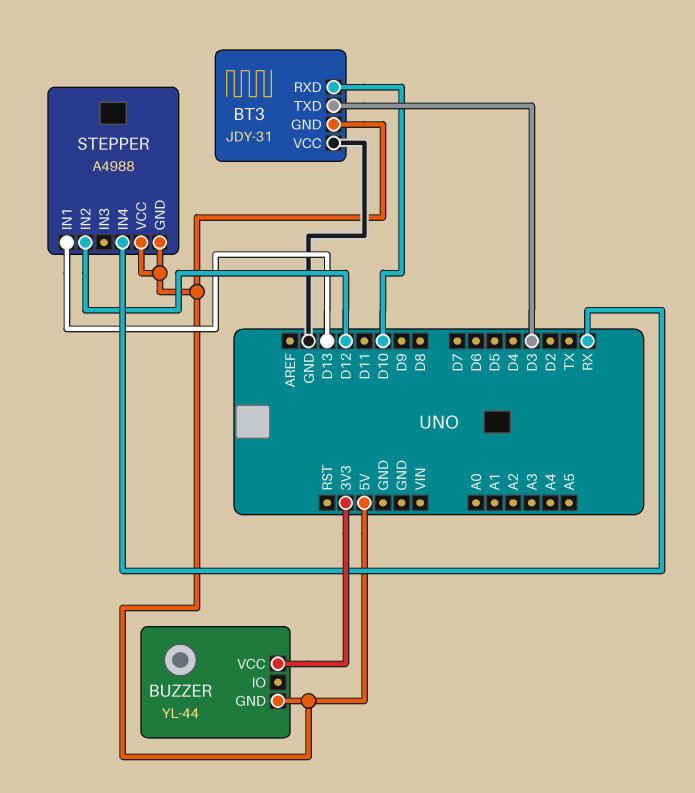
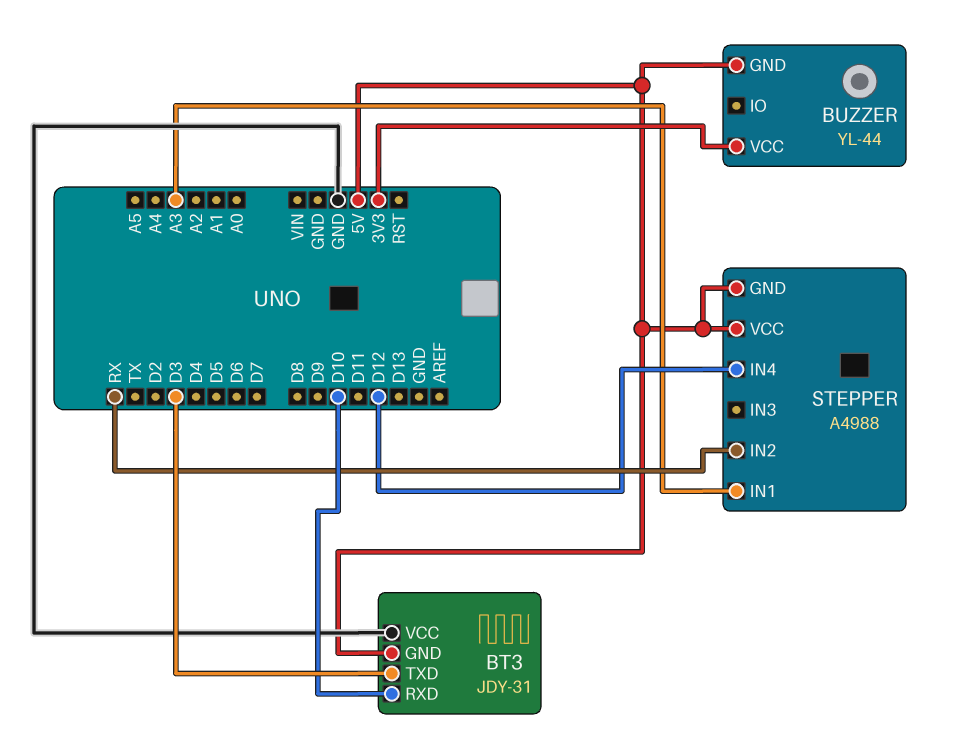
STEPPER pin IN1: D13 -> A3
STEPPER pin IN2: D12 -> RX
STEPPER pin IN4: RX -> D12

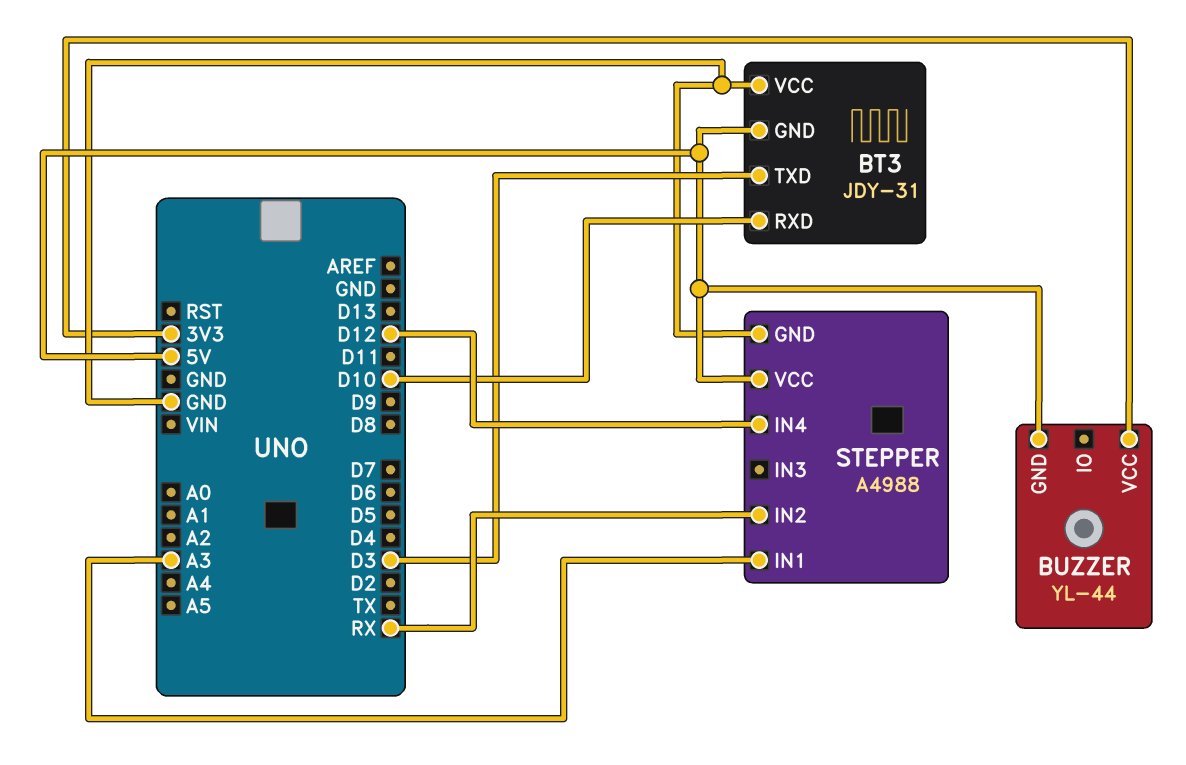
STEPPER pin GND: 5V -> GND

